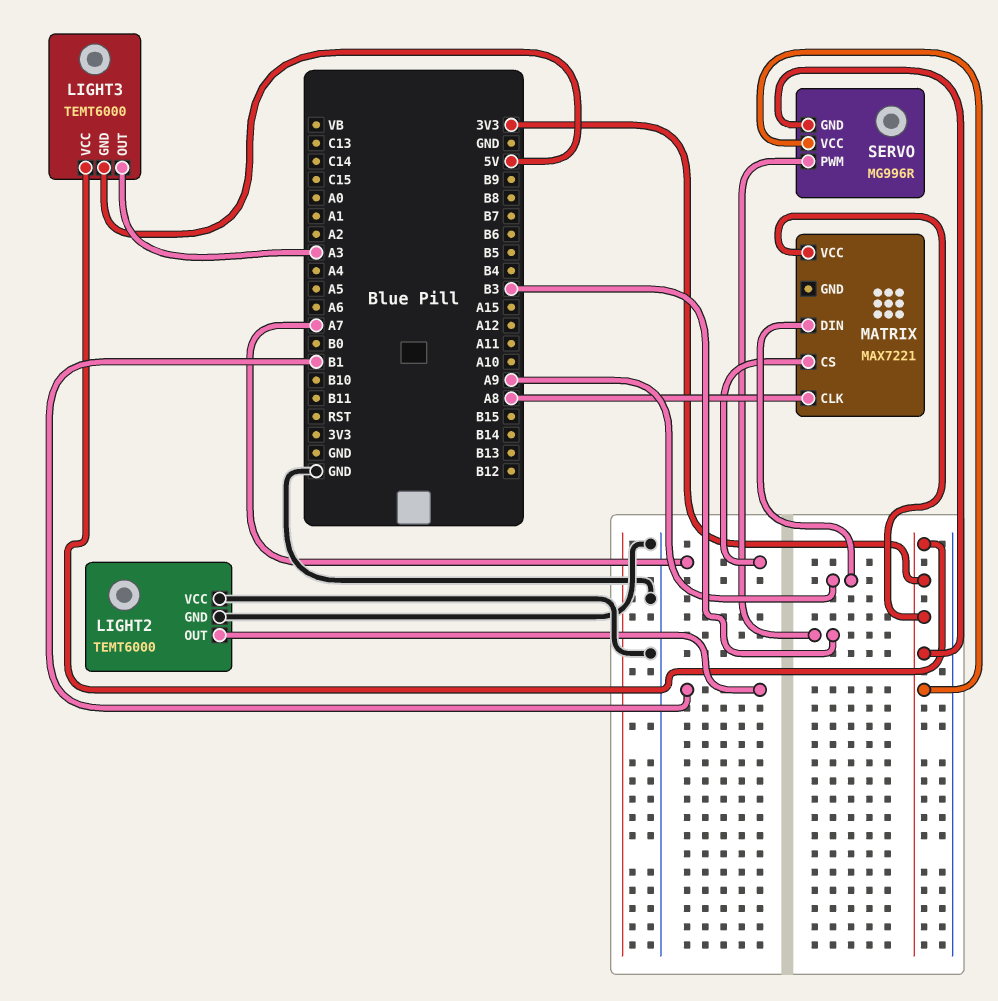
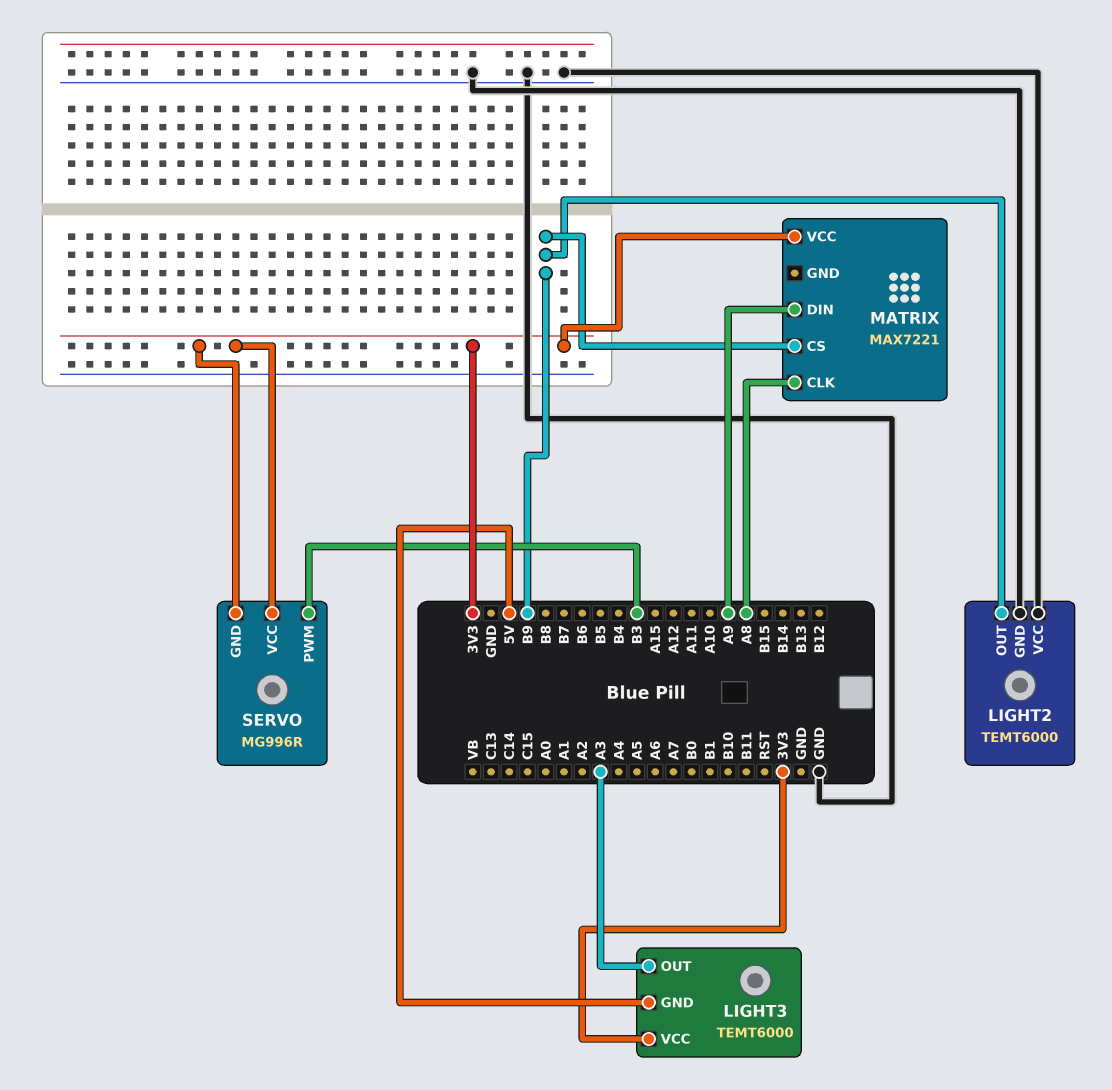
LIGHT2 pin OUT: B1 -> B9
MATRIX pin CS: A7 -> B9

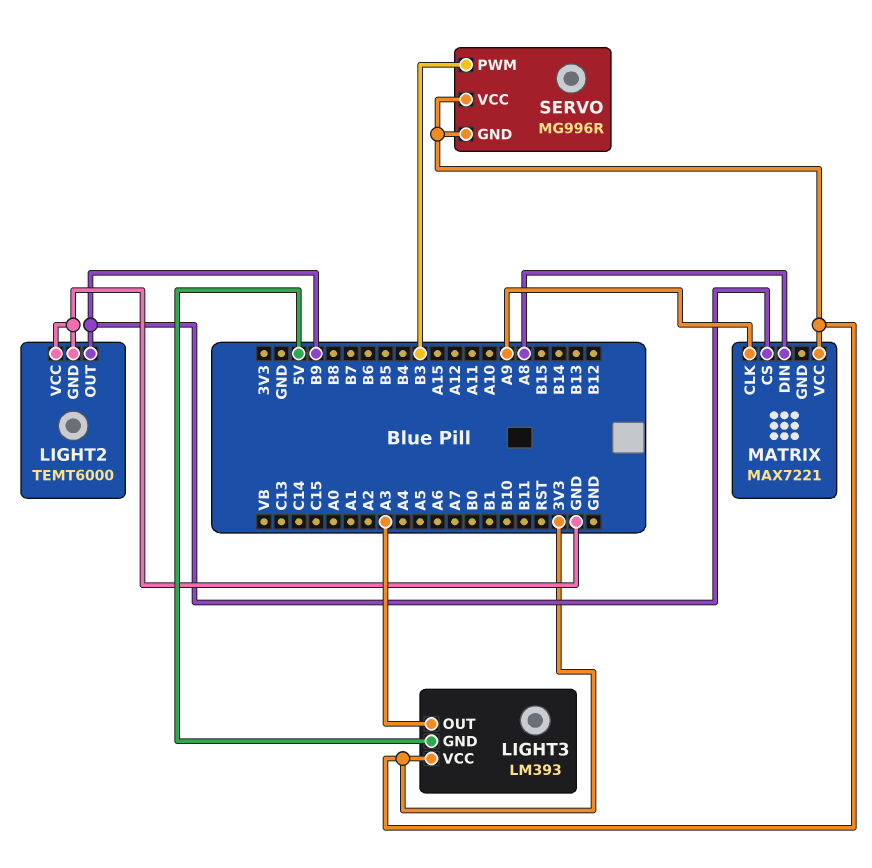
LIGHT3: TEMT6000 -> LM393
MATRIX pin CLK: A8 -> A9
MATRIX pin DIN: A9 -> A8

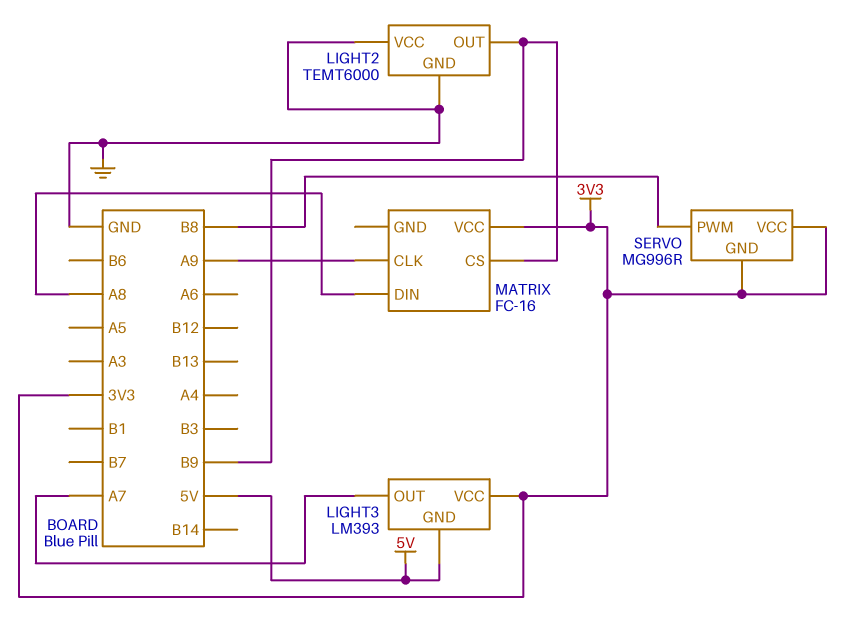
LIGHT3 pin OUT: A3 -> A7
MATRIX: MAX7221 -> FC-16
SERVO pin PWM: B3 -> B8

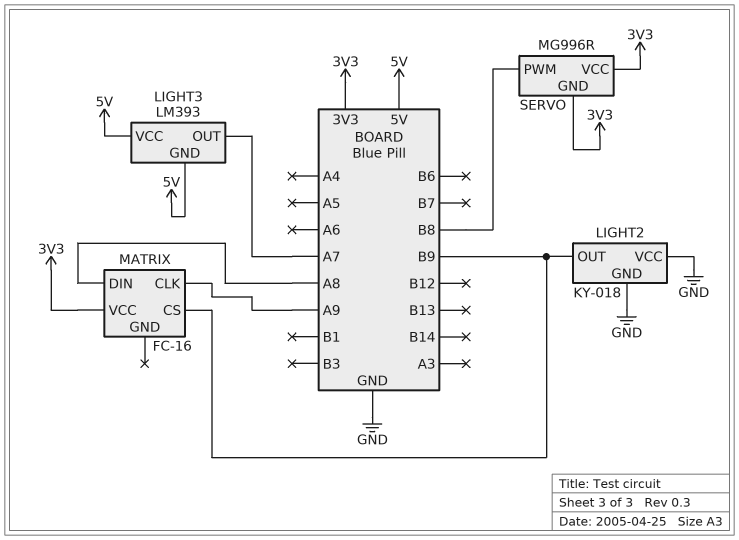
LIGHT2: TEMT6000 -> KY-018
LIGHT3 pin VCC: 3V3 -> 5V

